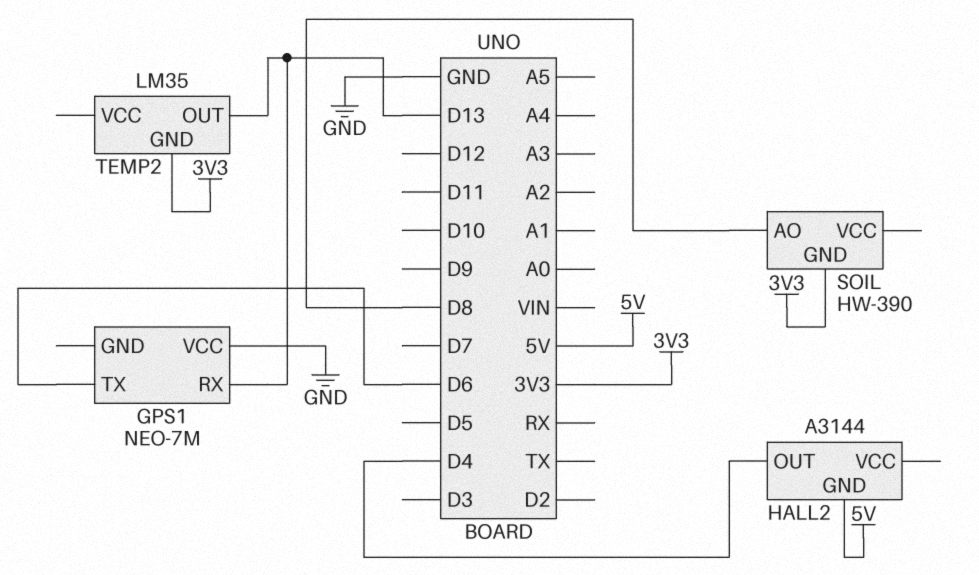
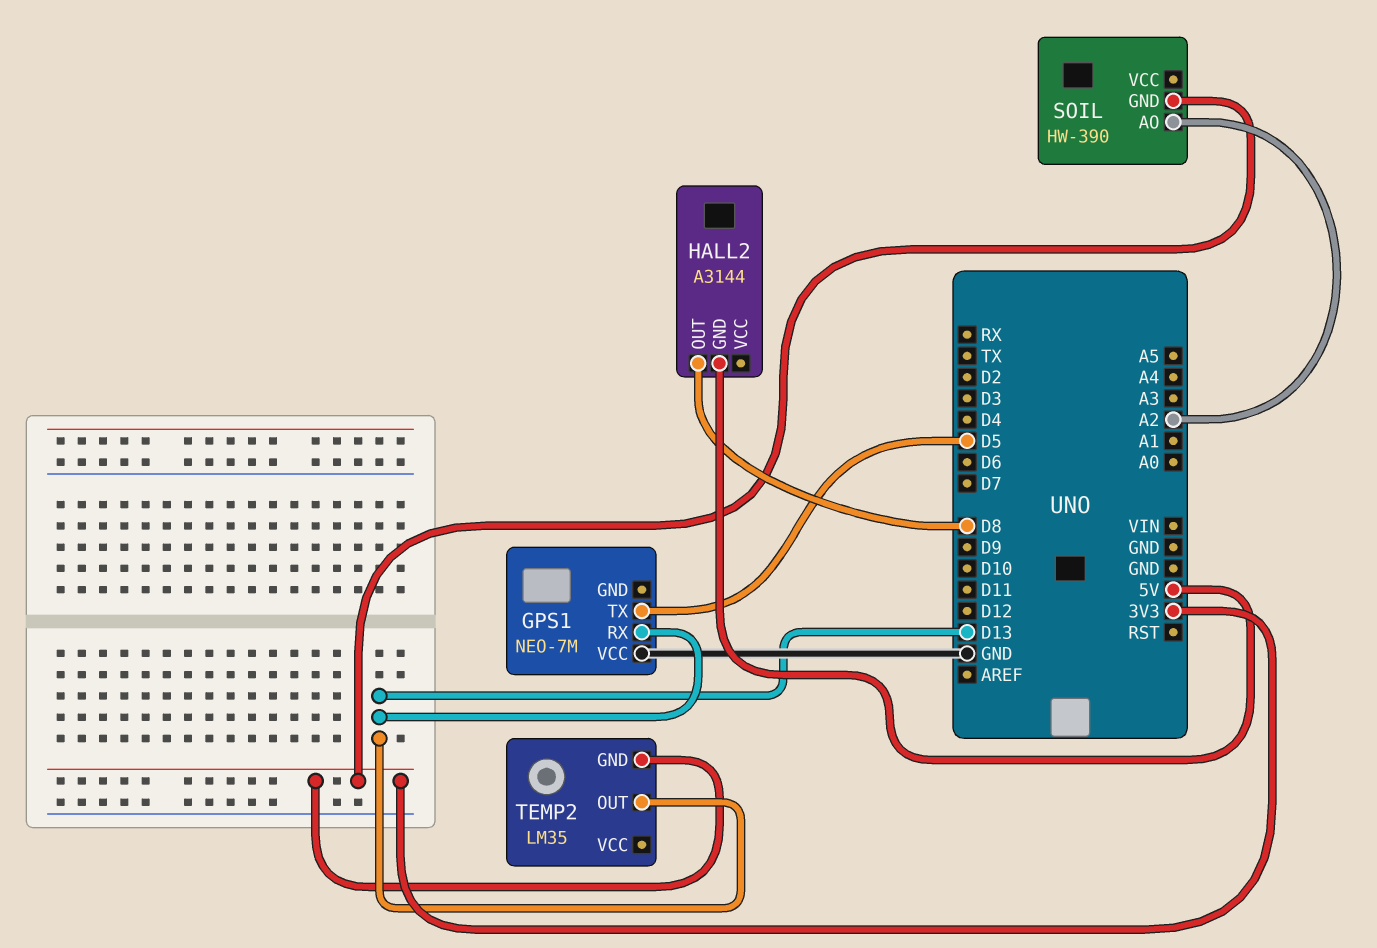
GPS1 pin TX: D6 -> D5
HALL2 pin OUT: D4 -> D8
SOIL pin AO: D8 -> A2

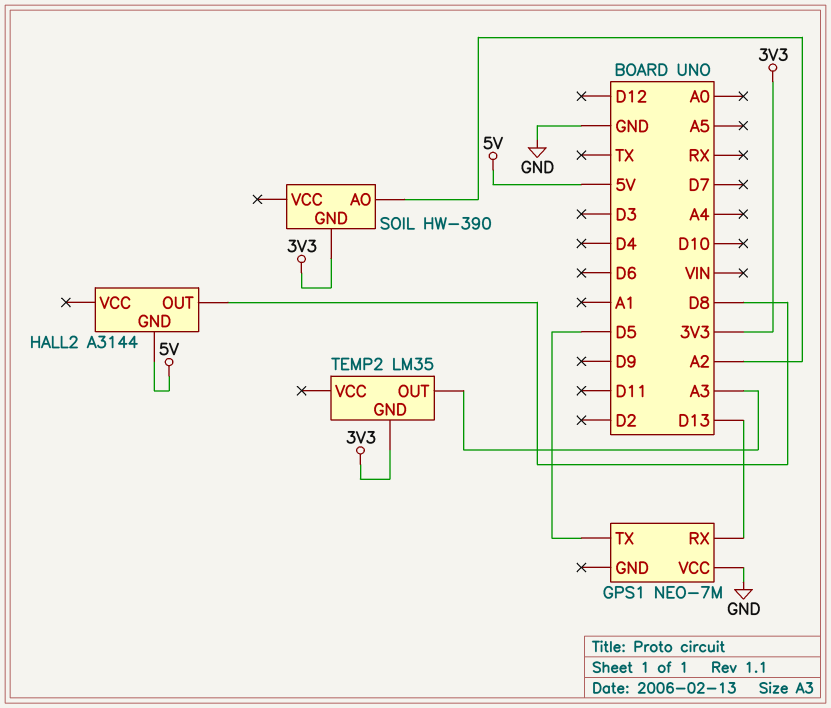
TEMP2 pin OUT: D13 -> A3

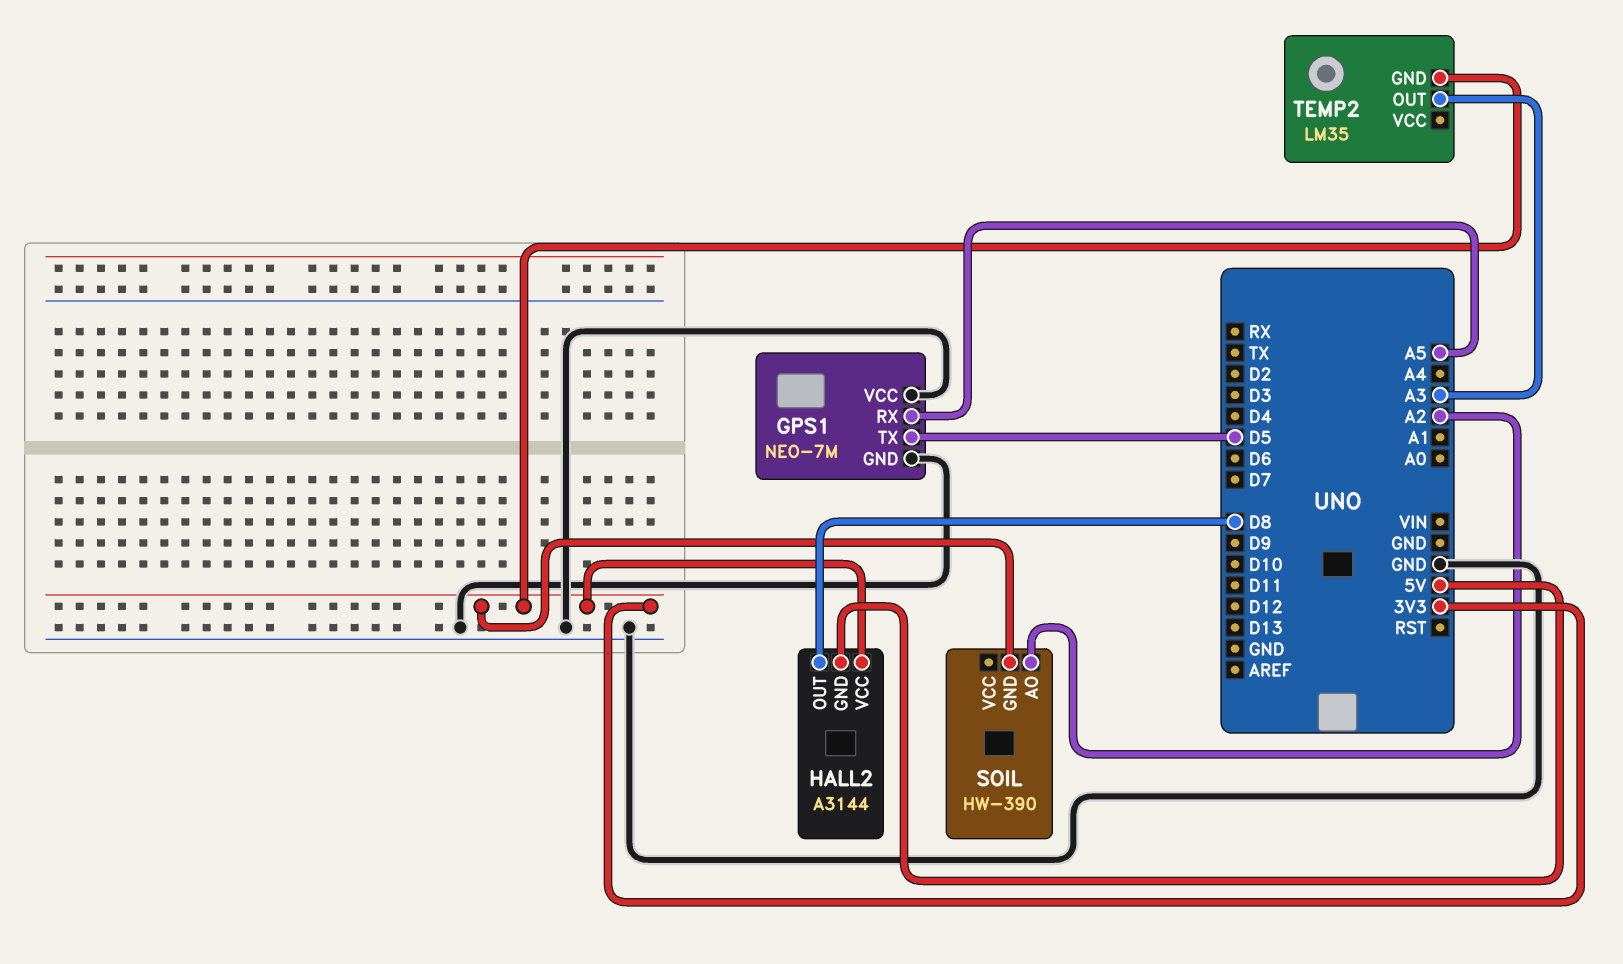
GPS1 pin GND: none -> GND
GPS1 pin RX: D13 -> A5
HALL2 pin VCC: none -> 3V3

